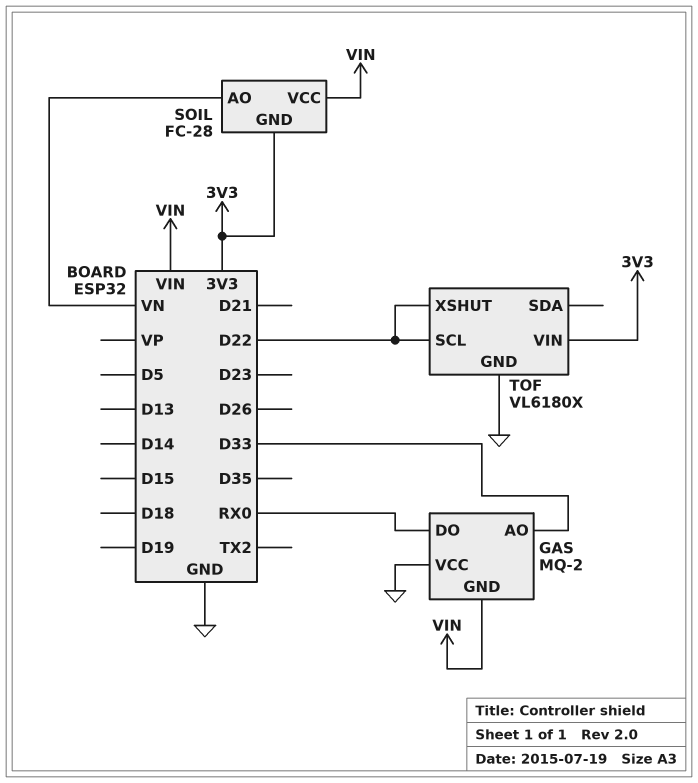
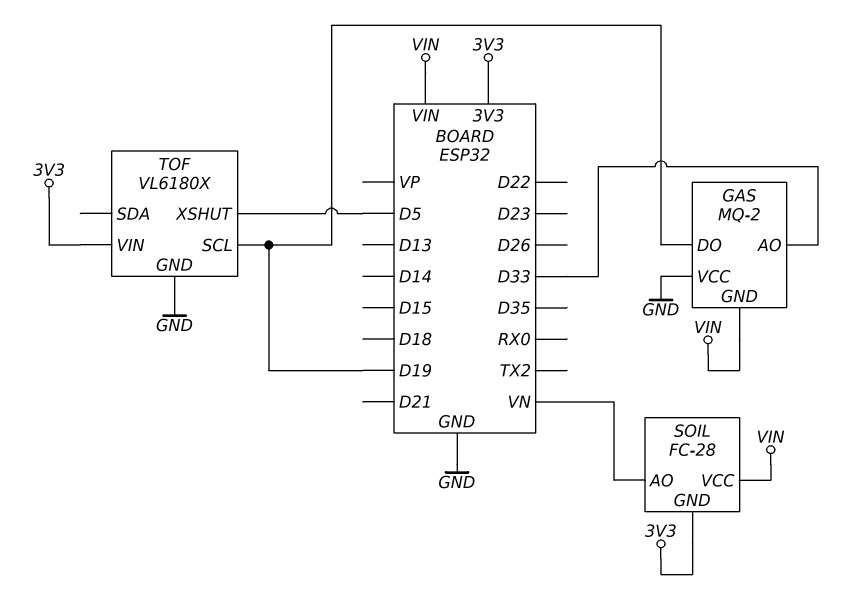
GAS pin DO: RX0 -> D19
TOF pin SCL: D22 -> D19
TOF pin XSHUT: D22 -> D5

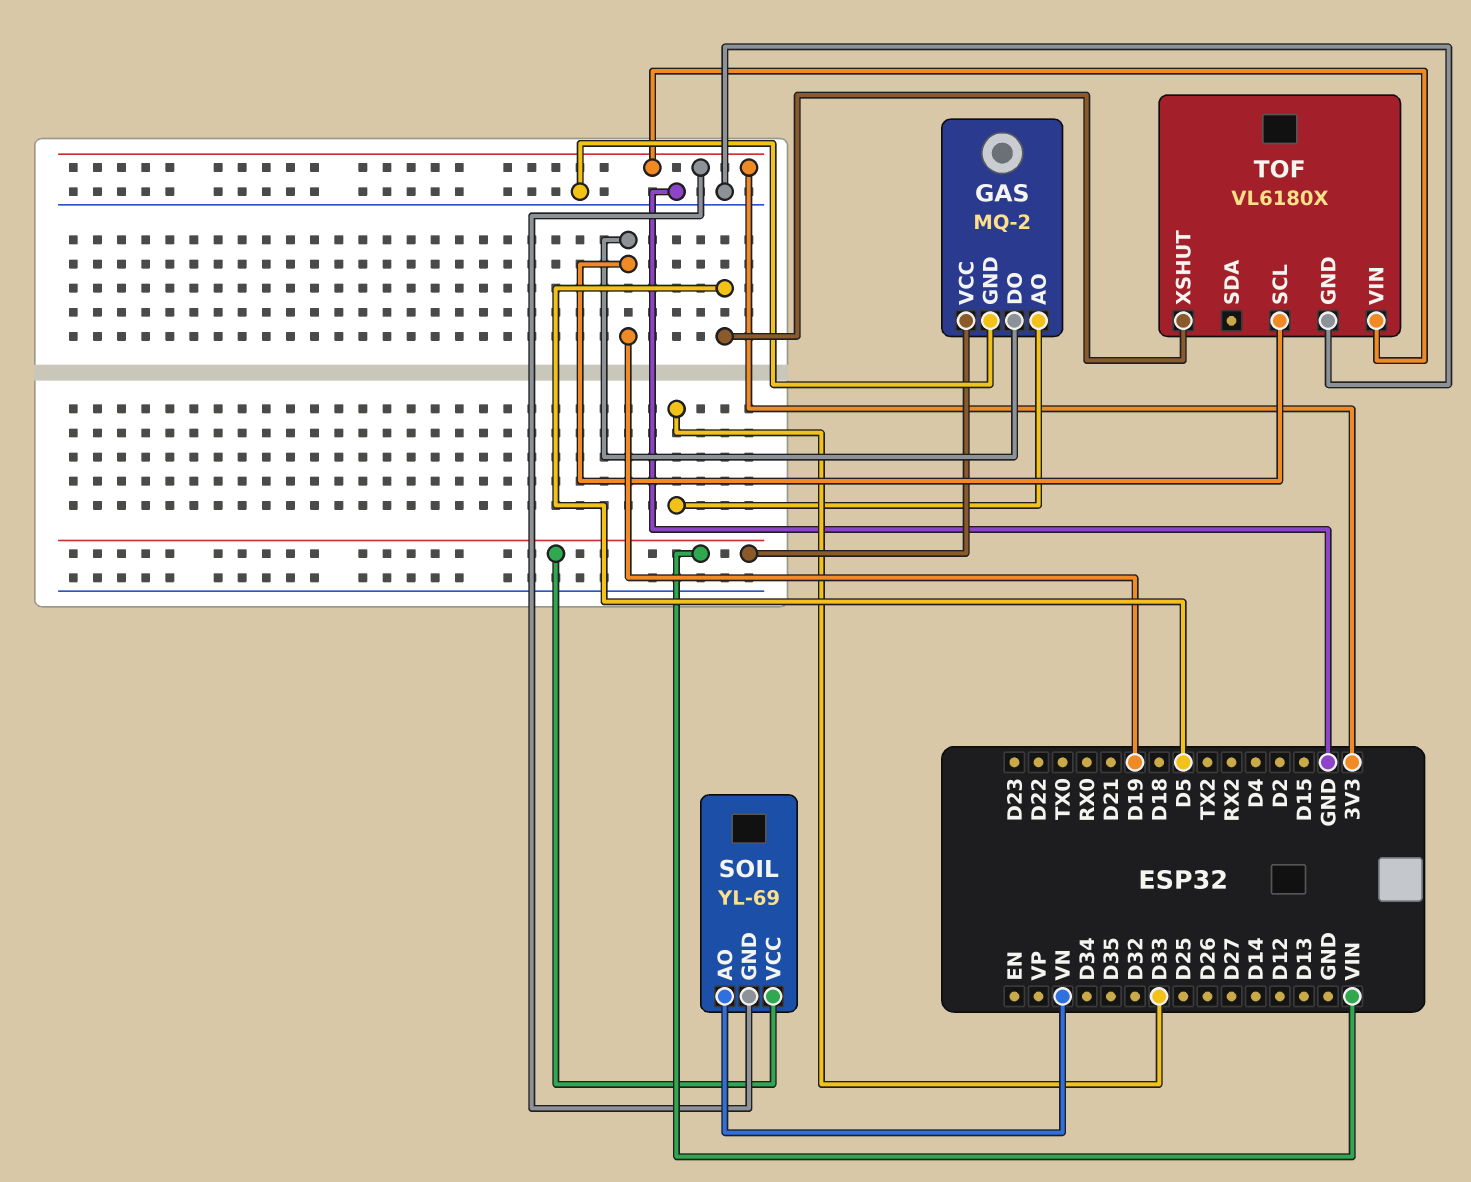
GAS pin GND: VIN -> GND
GAS pin VCC: GND -> VIN
SOIL: FC-28 -> YL-69

